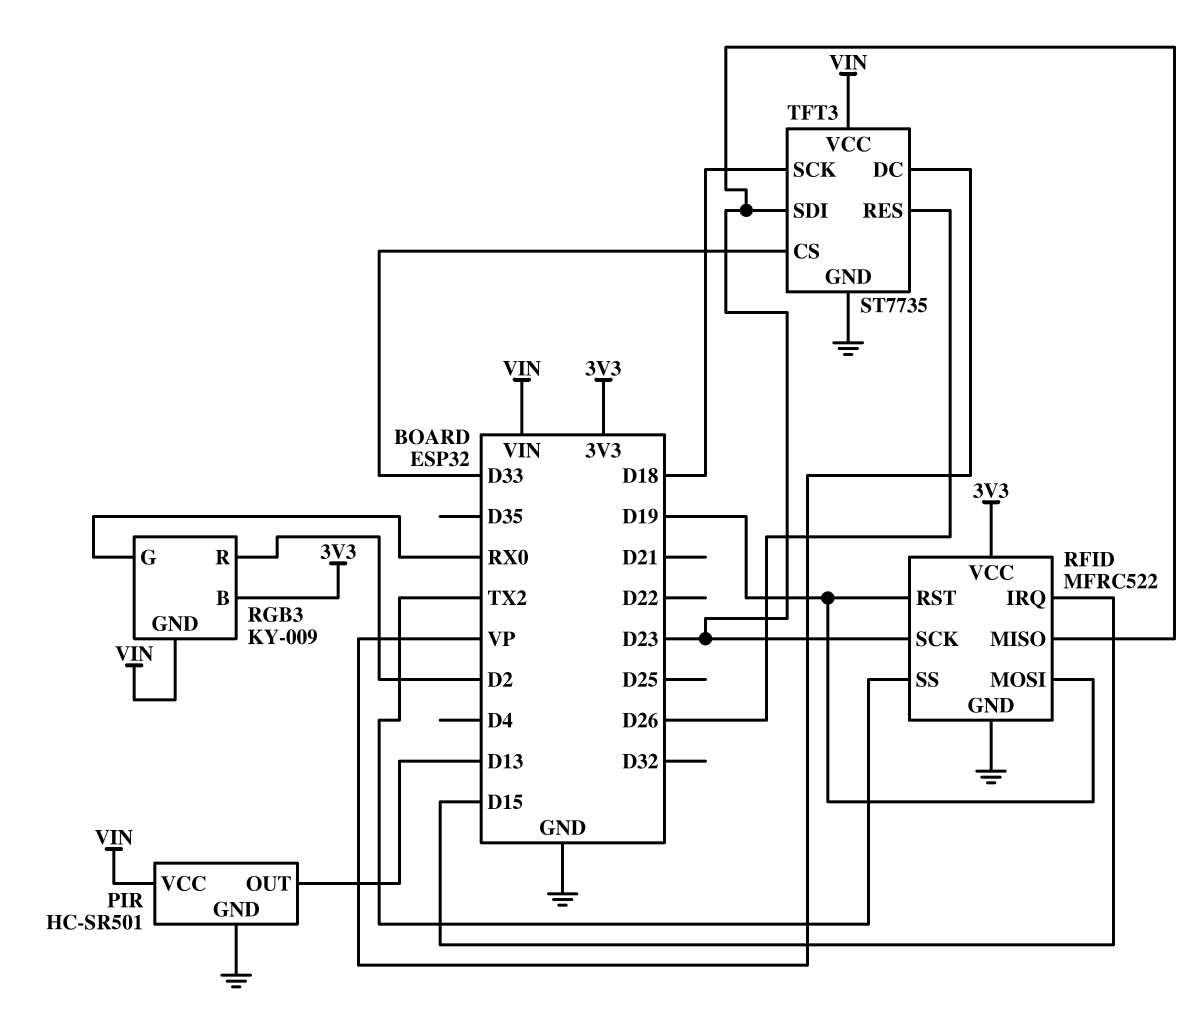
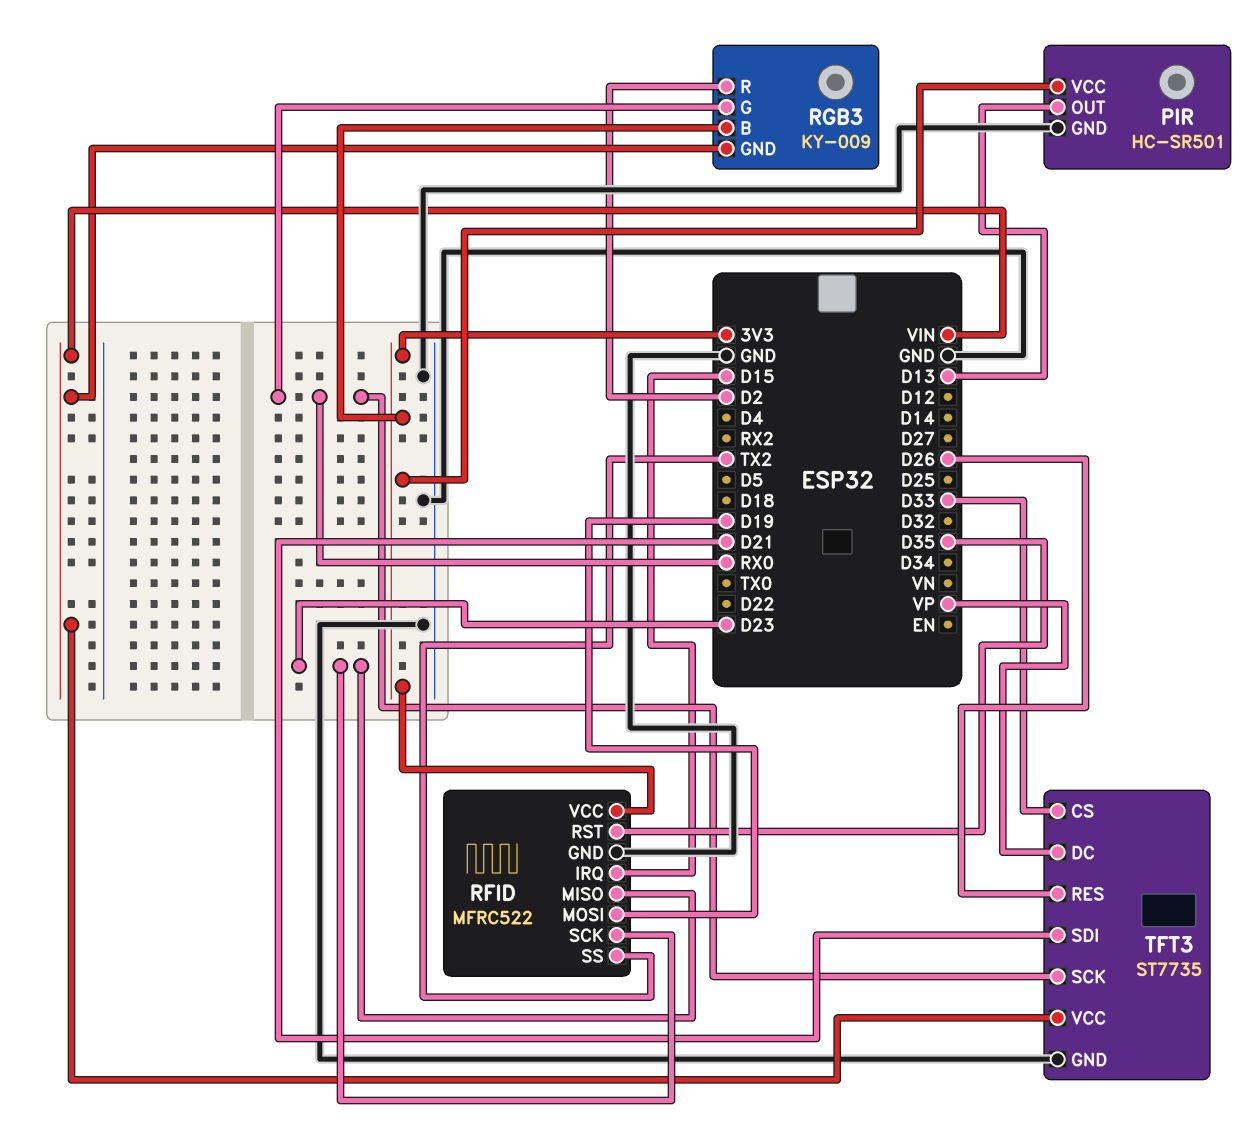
PIR pin VCC: VIN -> 3V3
RFID pin RST: D19 -> D35
TFT3 pin SCK: D18 -> RX0
TFT3 pin SDI: D23 -> D21

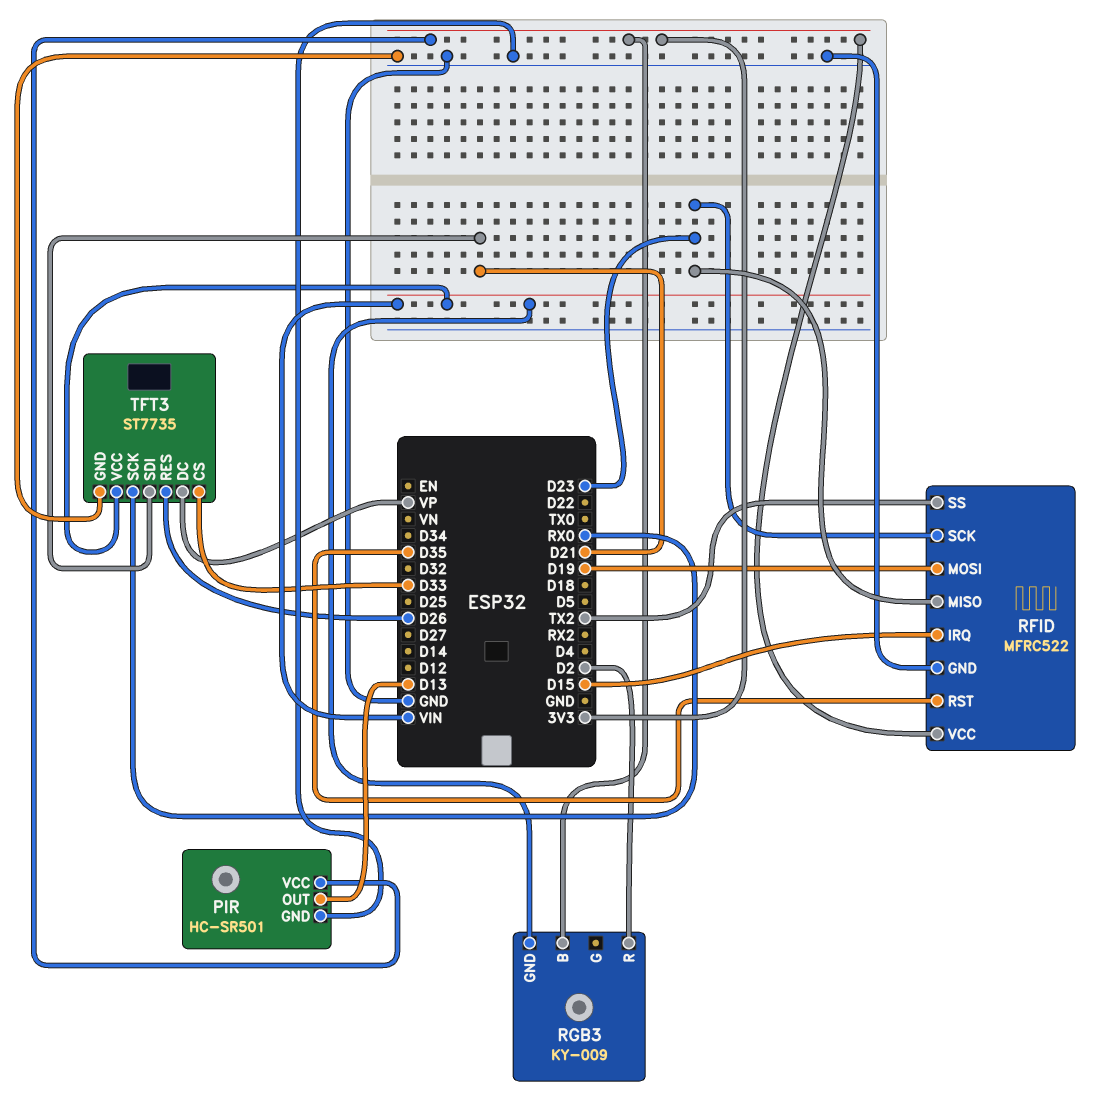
RGB3 pin G: RX0 -> none

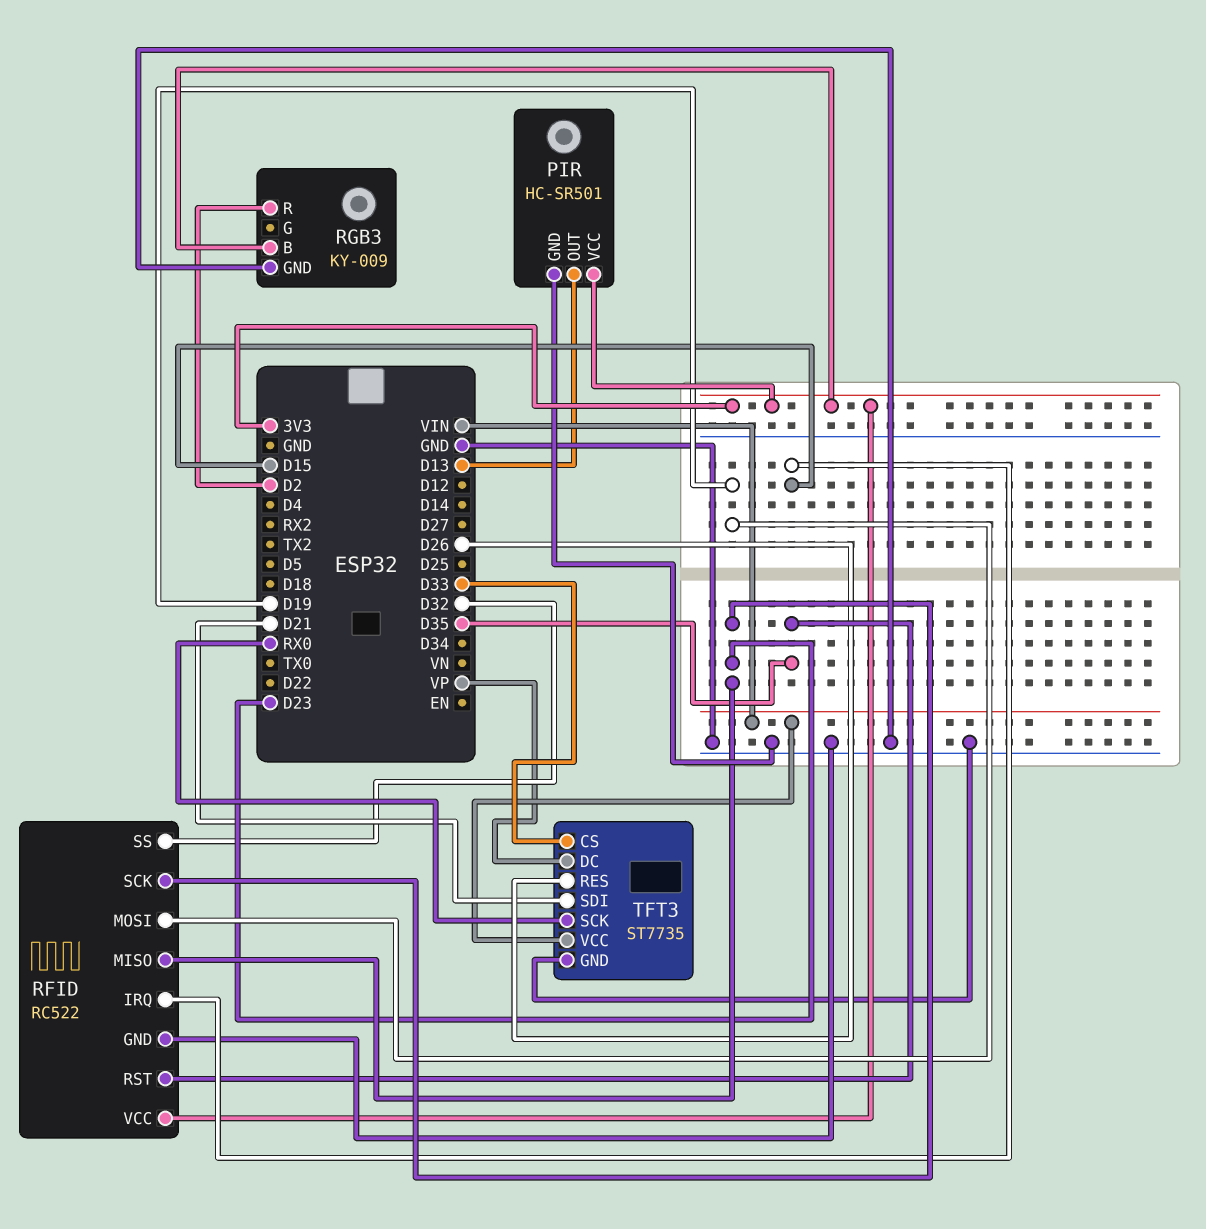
RFID: MFRC522 -> RC522
RFID pin SS: TX2 -> D32
RGB3 pin GND: VIN -> GND

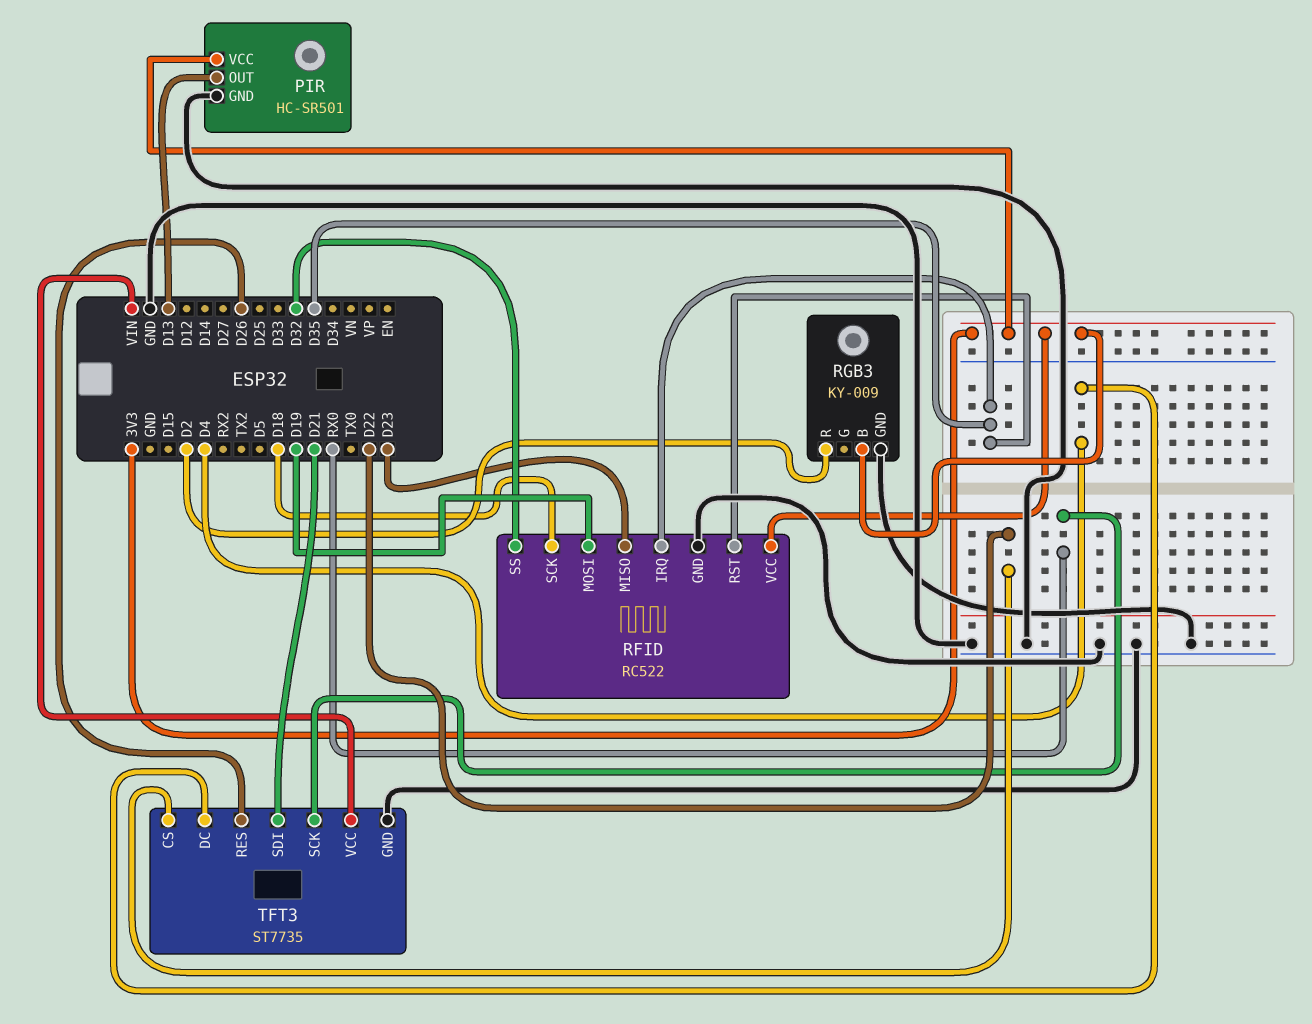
RFID pin IRQ: D15 -> D35
RFID pin SCK: D23 -> D18
TFT3 pin CS: D33 -> D22
TFT3 pin DC: VP -> D4

